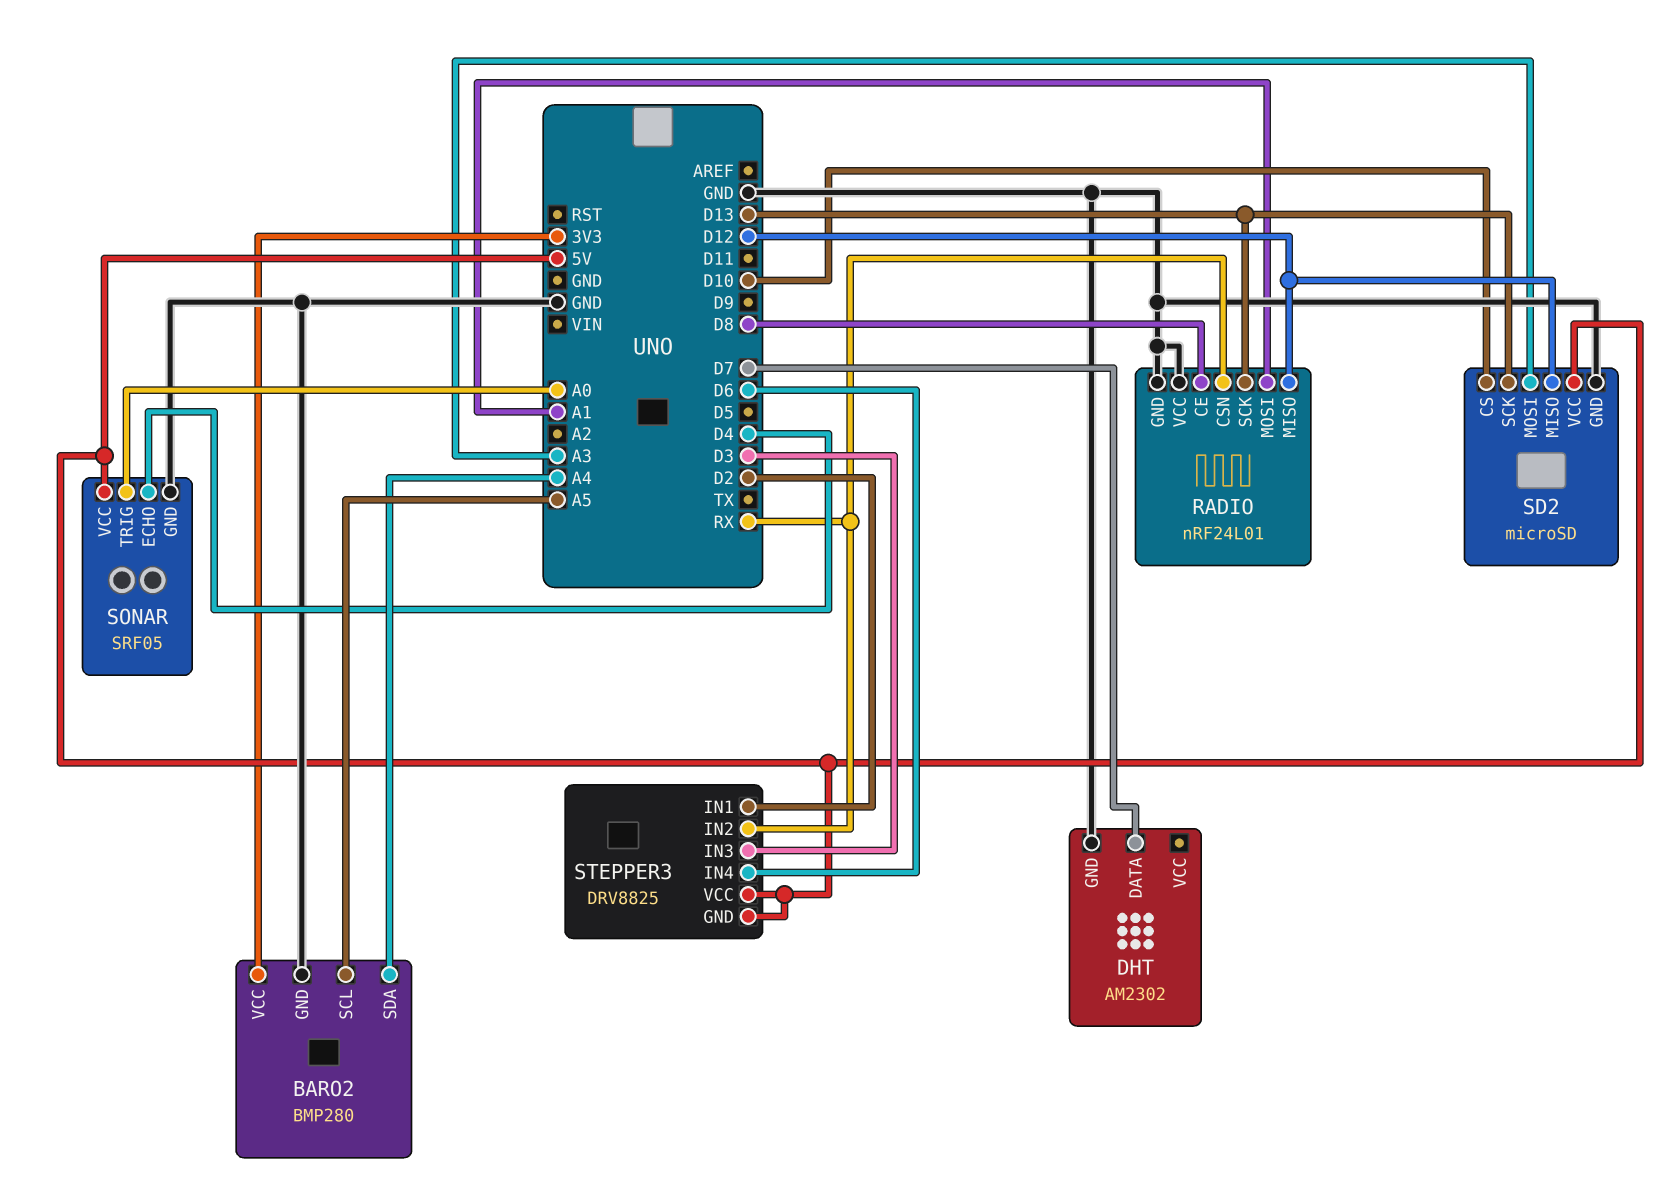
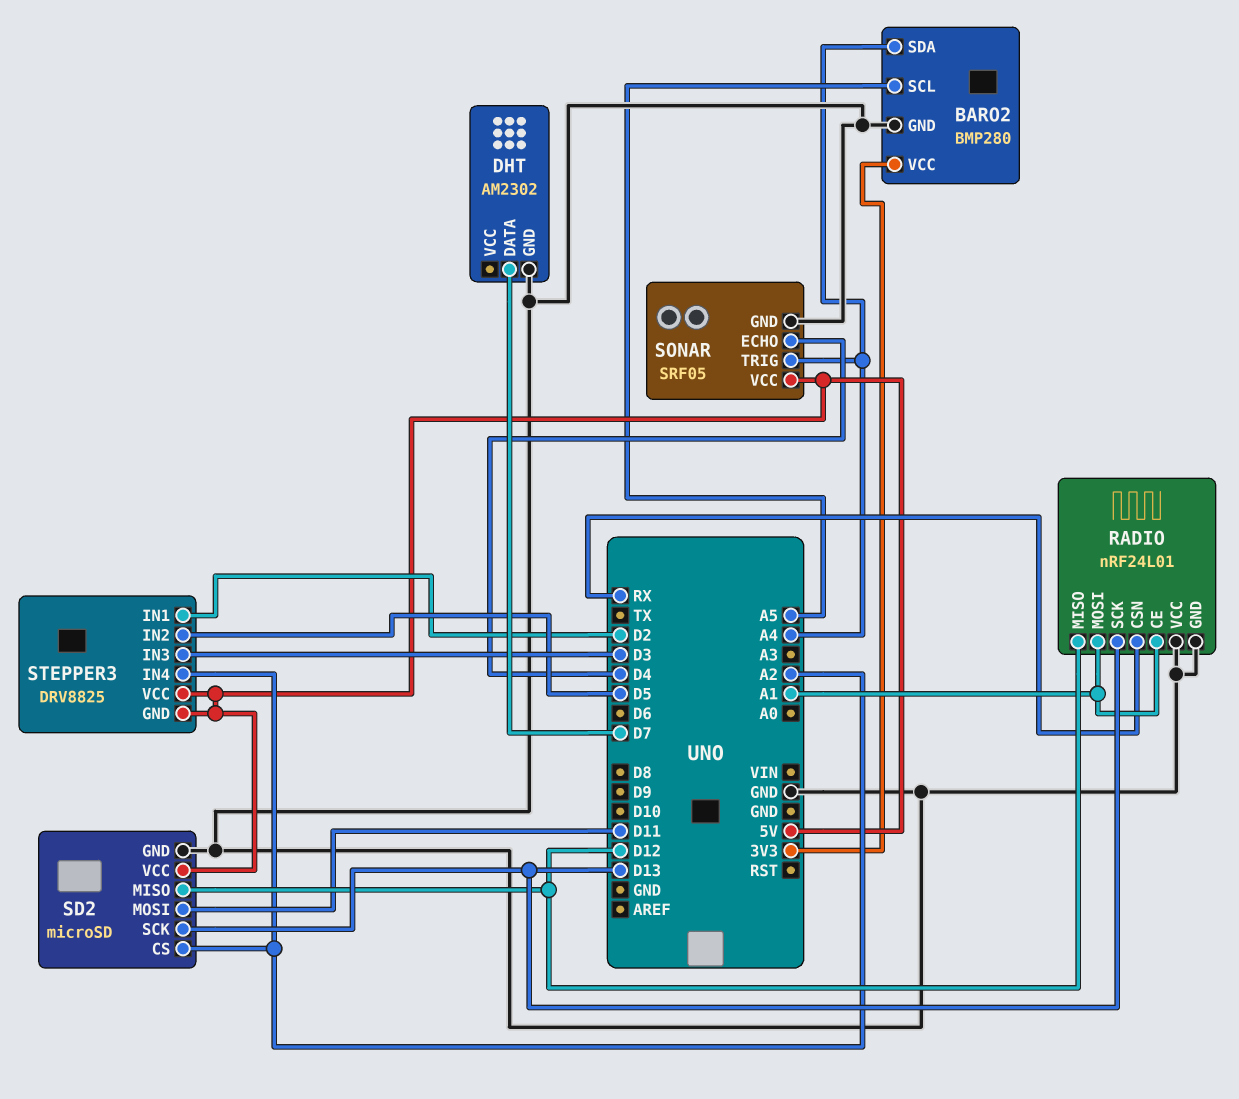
RADIO pin CE: D8 -> A1
SD2 pin CS: D10 -> A2
SD2 pin MOSI: A3 -> D11
SONAR pin TRIG: A0 -> A4
STEPPER3 pin IN2: RX -> D5
STEPPER3 pin IN4: D6 -> A2

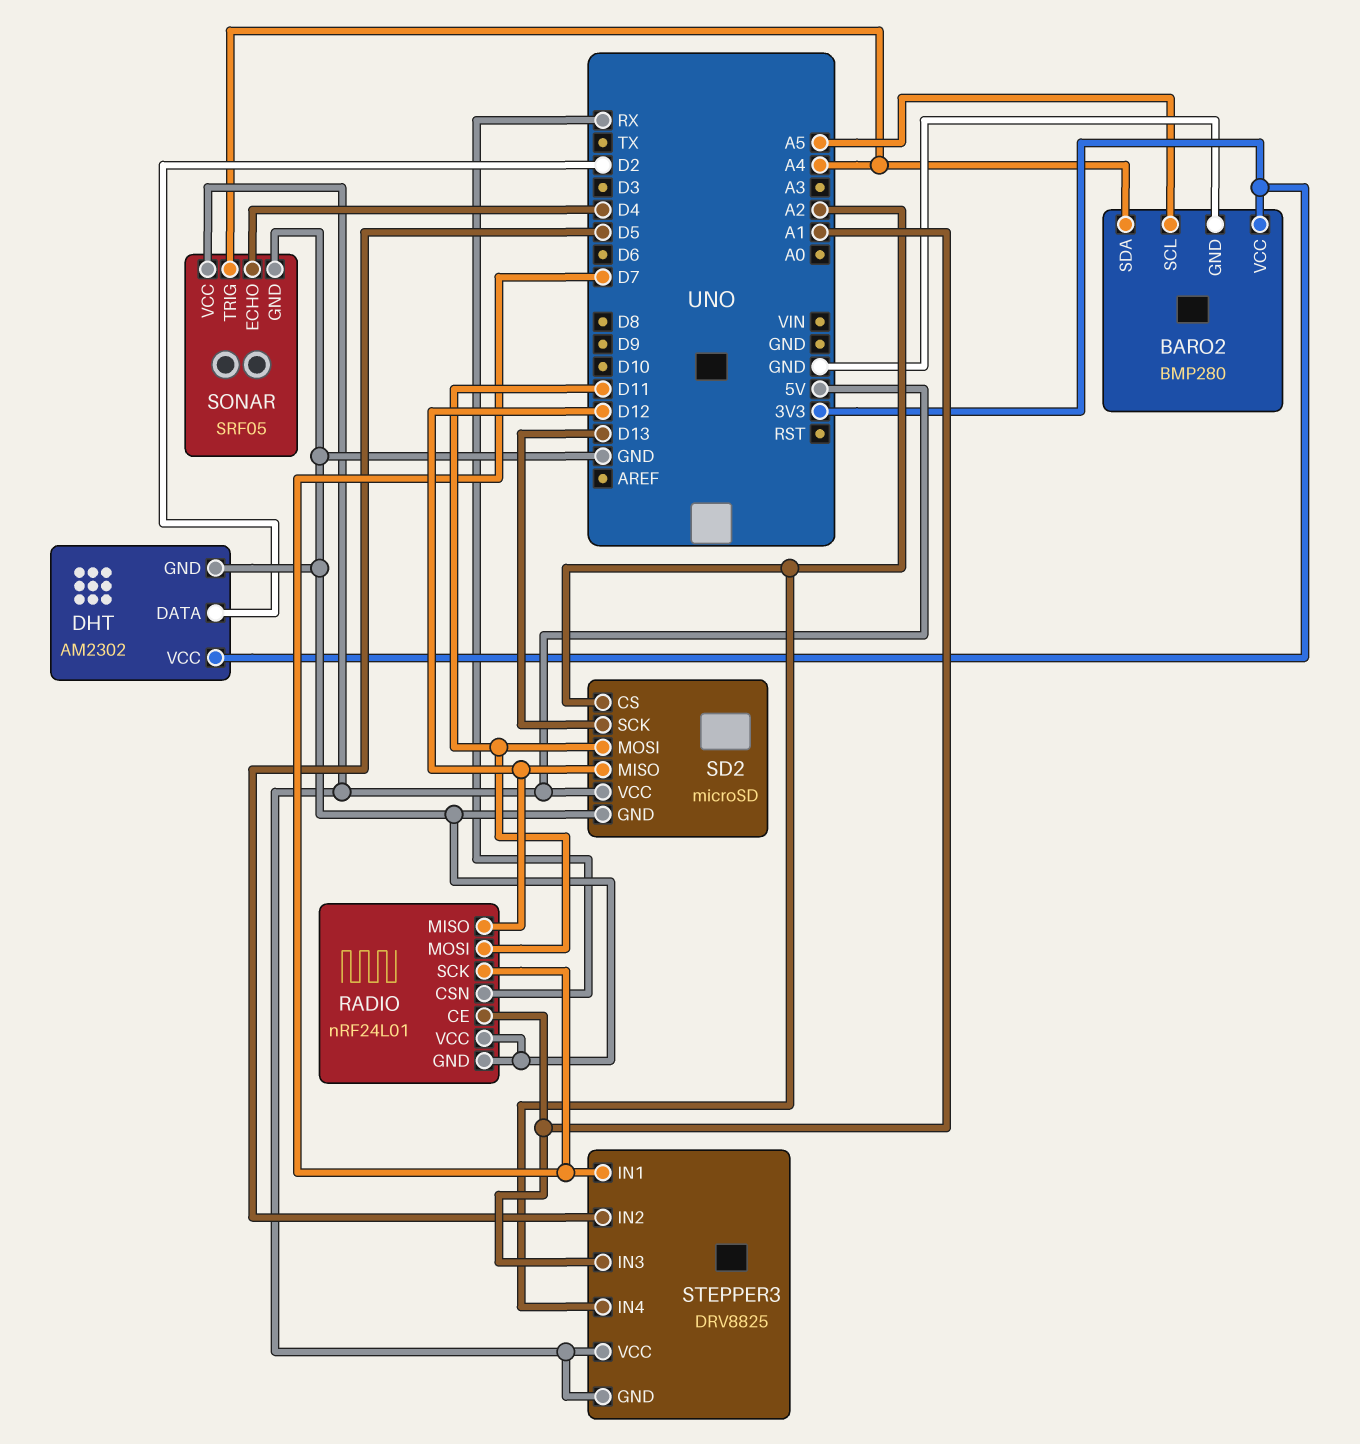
DHT pin DATA: D7 -> D2
DHT pin VCC: none -> 3V3
RADIO pin MOSI: A1 -> D11
RADIO pin SCK: D13 -> D7
STEPPER3 pin IN1: D2 -> D7
STEPPER3 pin IN3: D3 -> A1

